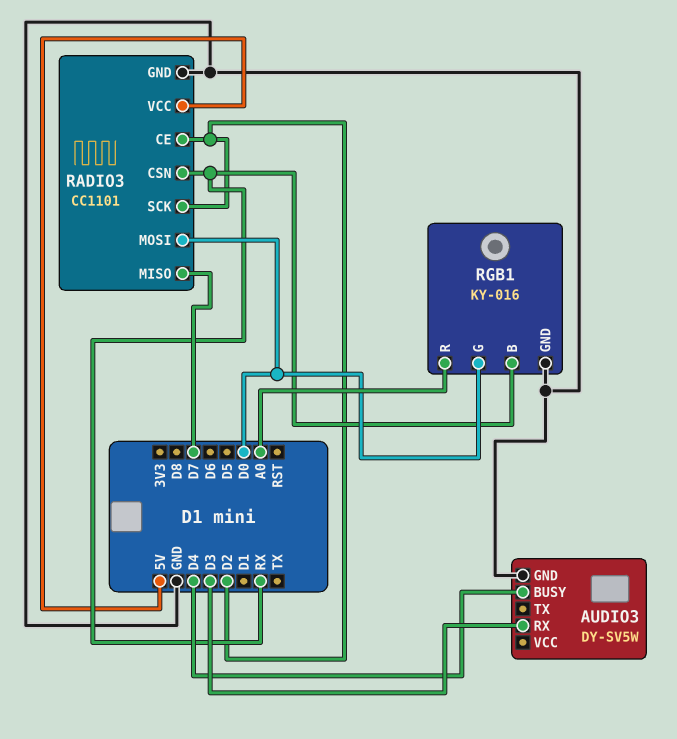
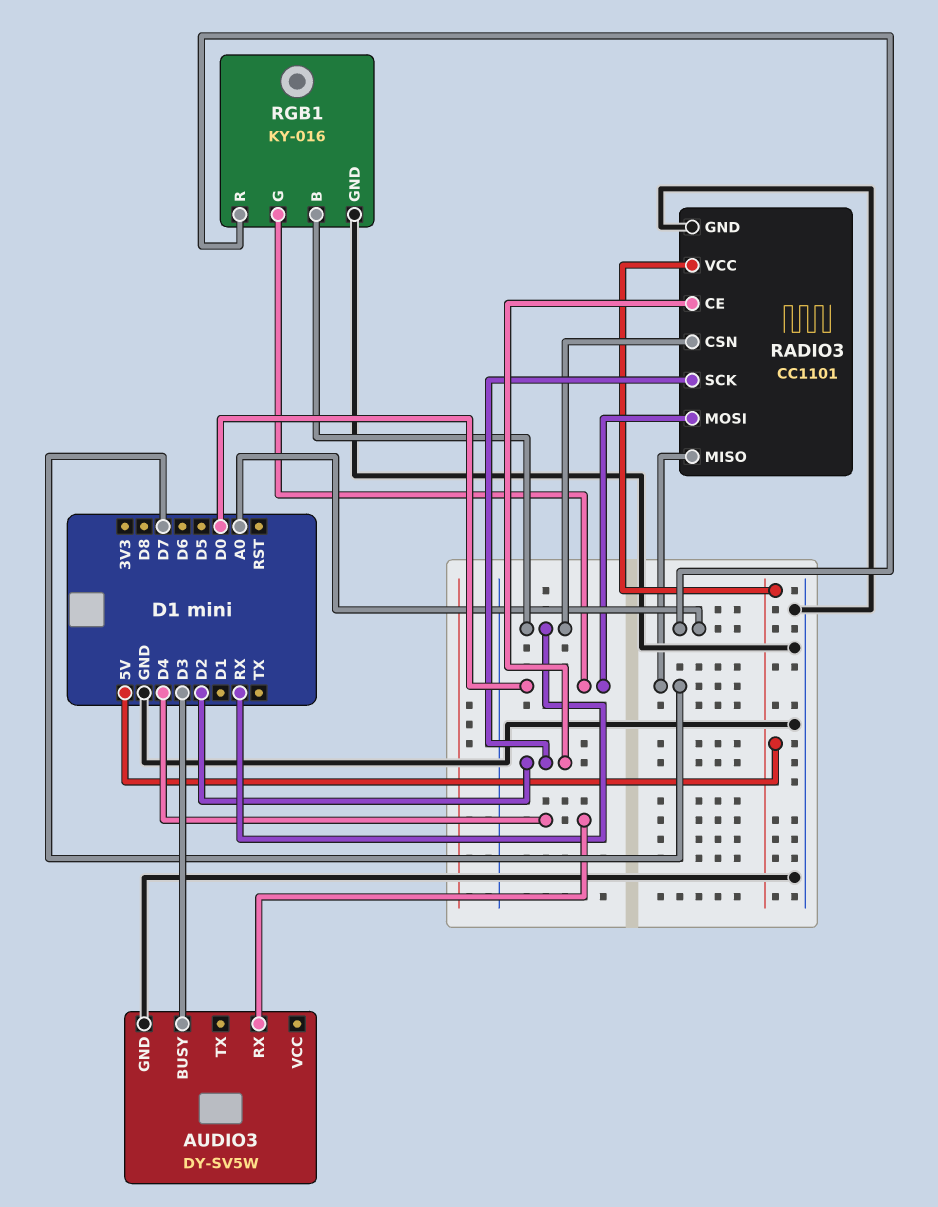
AUDIO3 pin BUSY: D4 -> D3
AUDIO3 pin RX: D3 -> D4

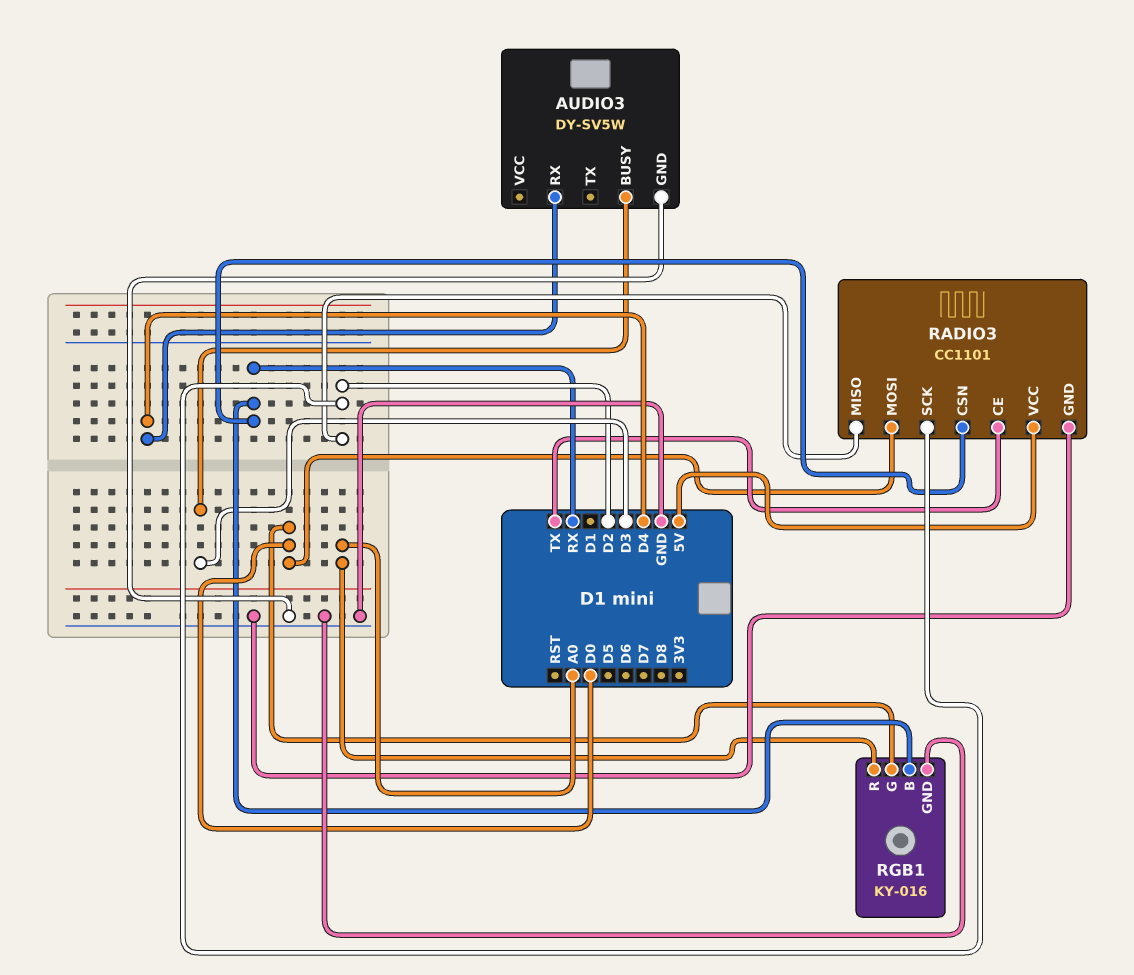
RADIO3 pin CE: D2 -> TX
RADIO3 pin MISO: D7 -> D2

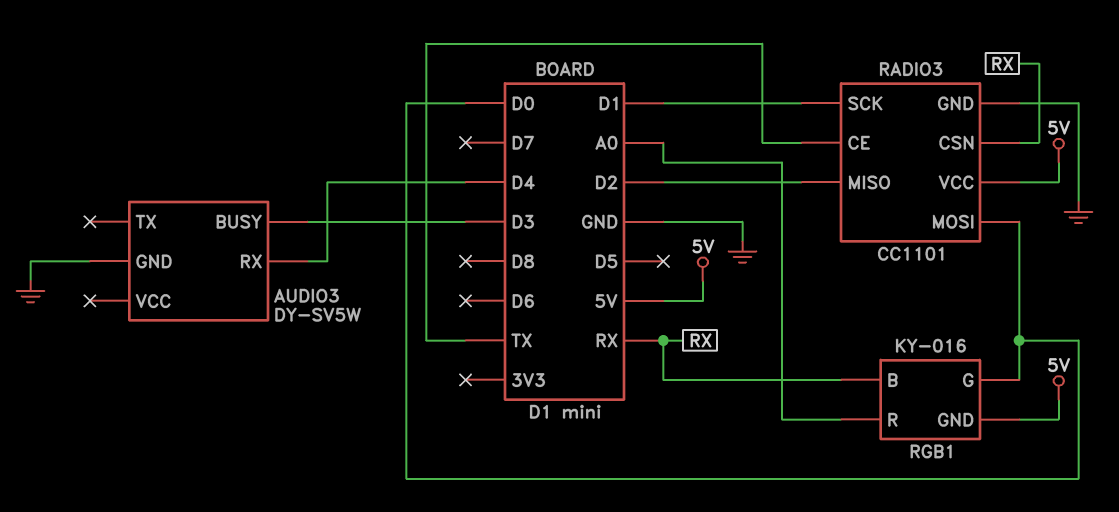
RADIO3 pin SCK: D2 -> D1
RGB1 pin GND: GND -> 5V

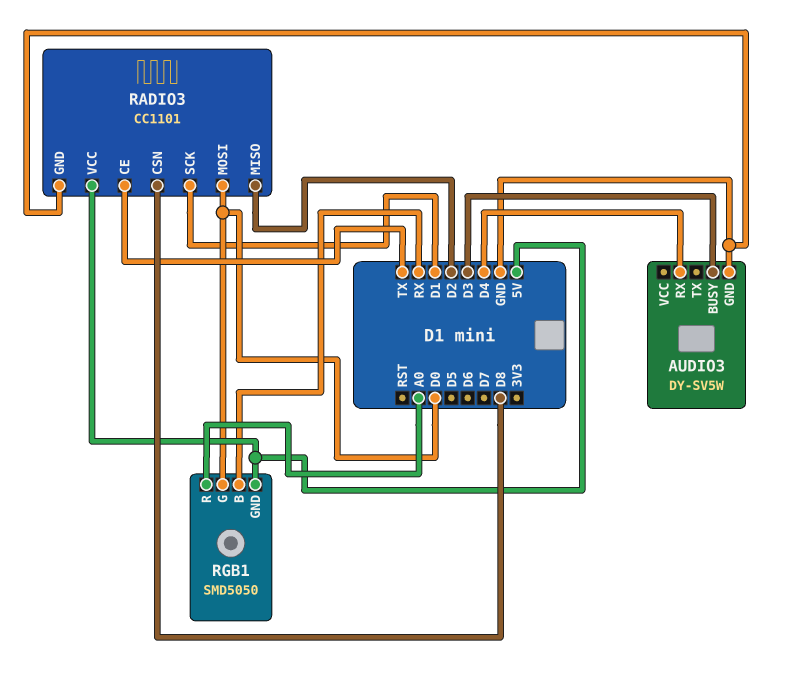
RADIO3 pin CSN: RX -> D8
RGB1: KY-016 -> SMD5050

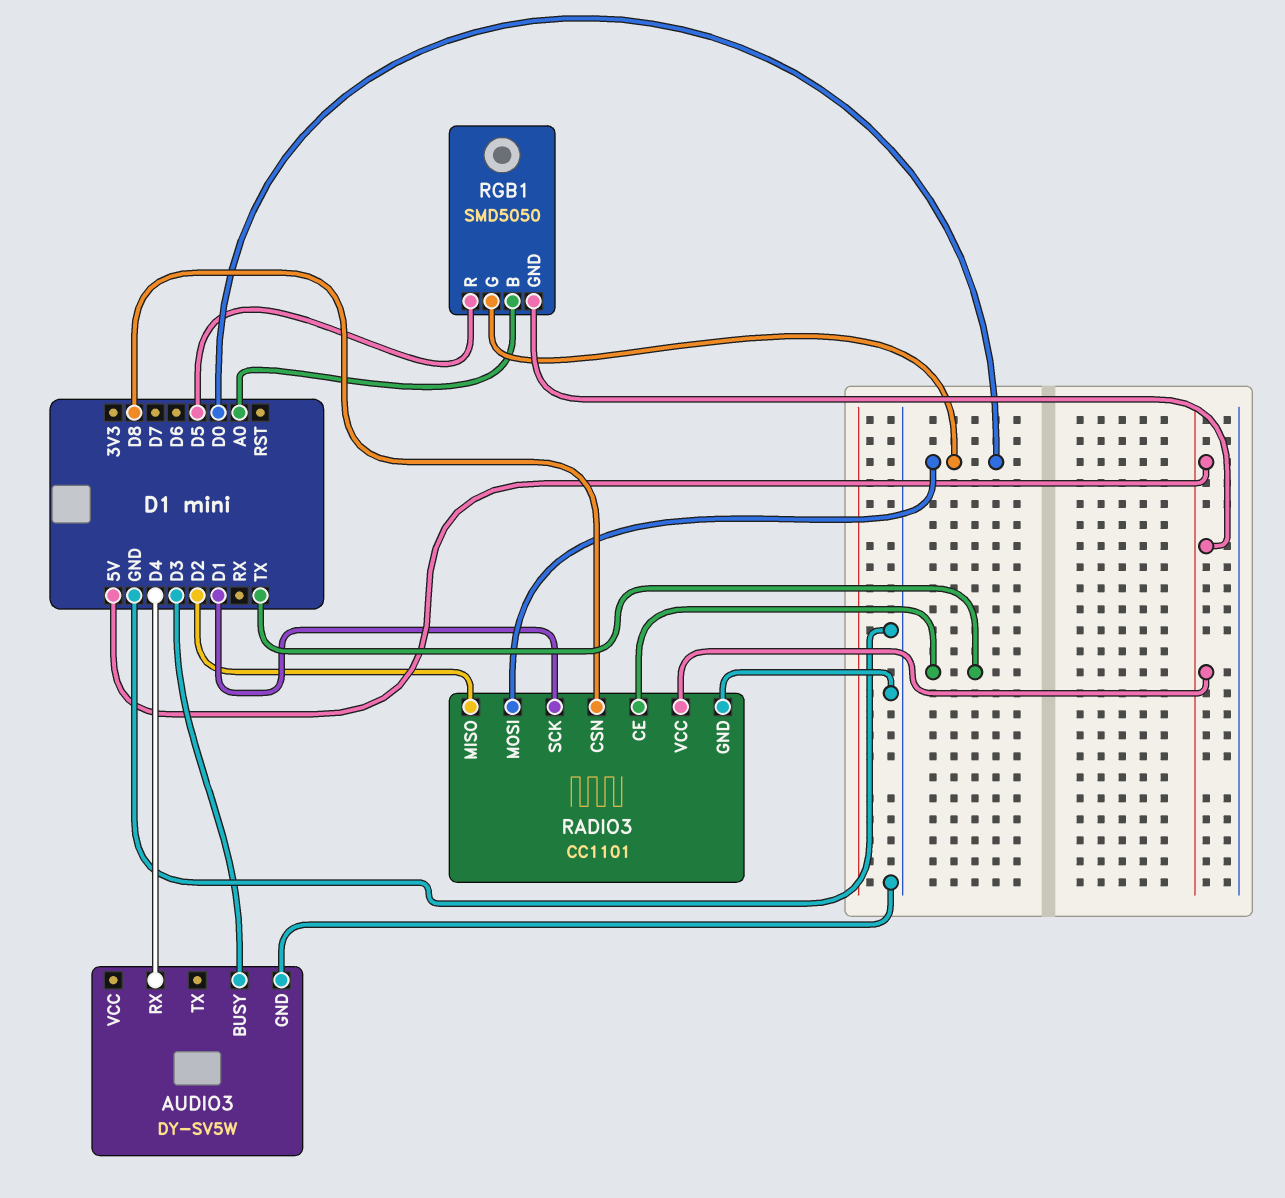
RGB1 pin B: RX -> A0
RGB1 pin R: A0 -> D5

